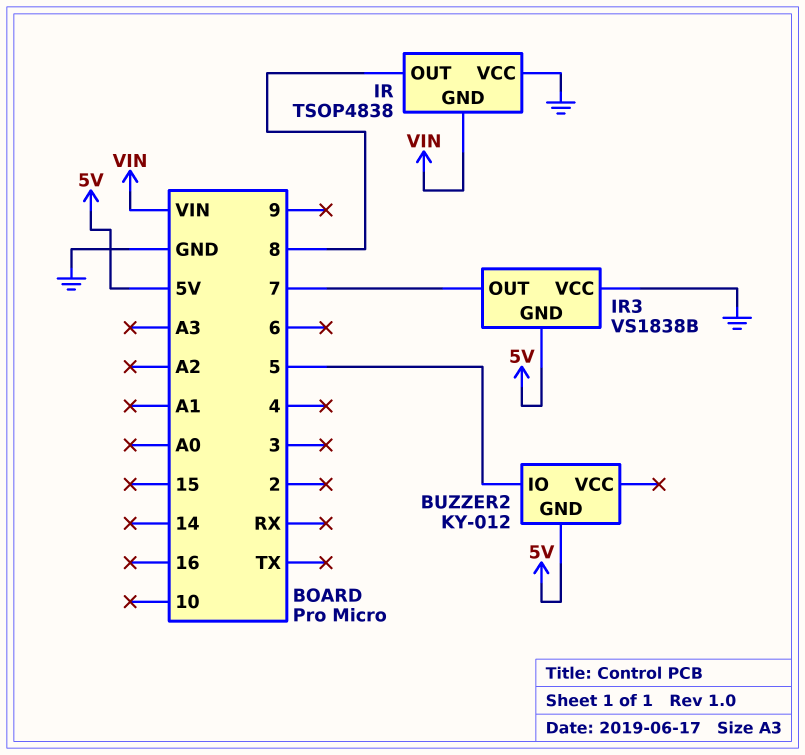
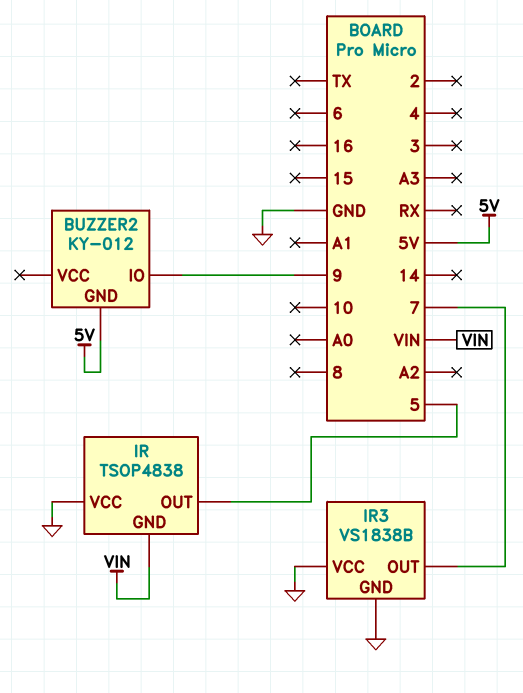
BUZZER2 pin IO: 5 -> 9
IR pin OUT: 8 -> 5
IR3 pin GND: 5V -> GND

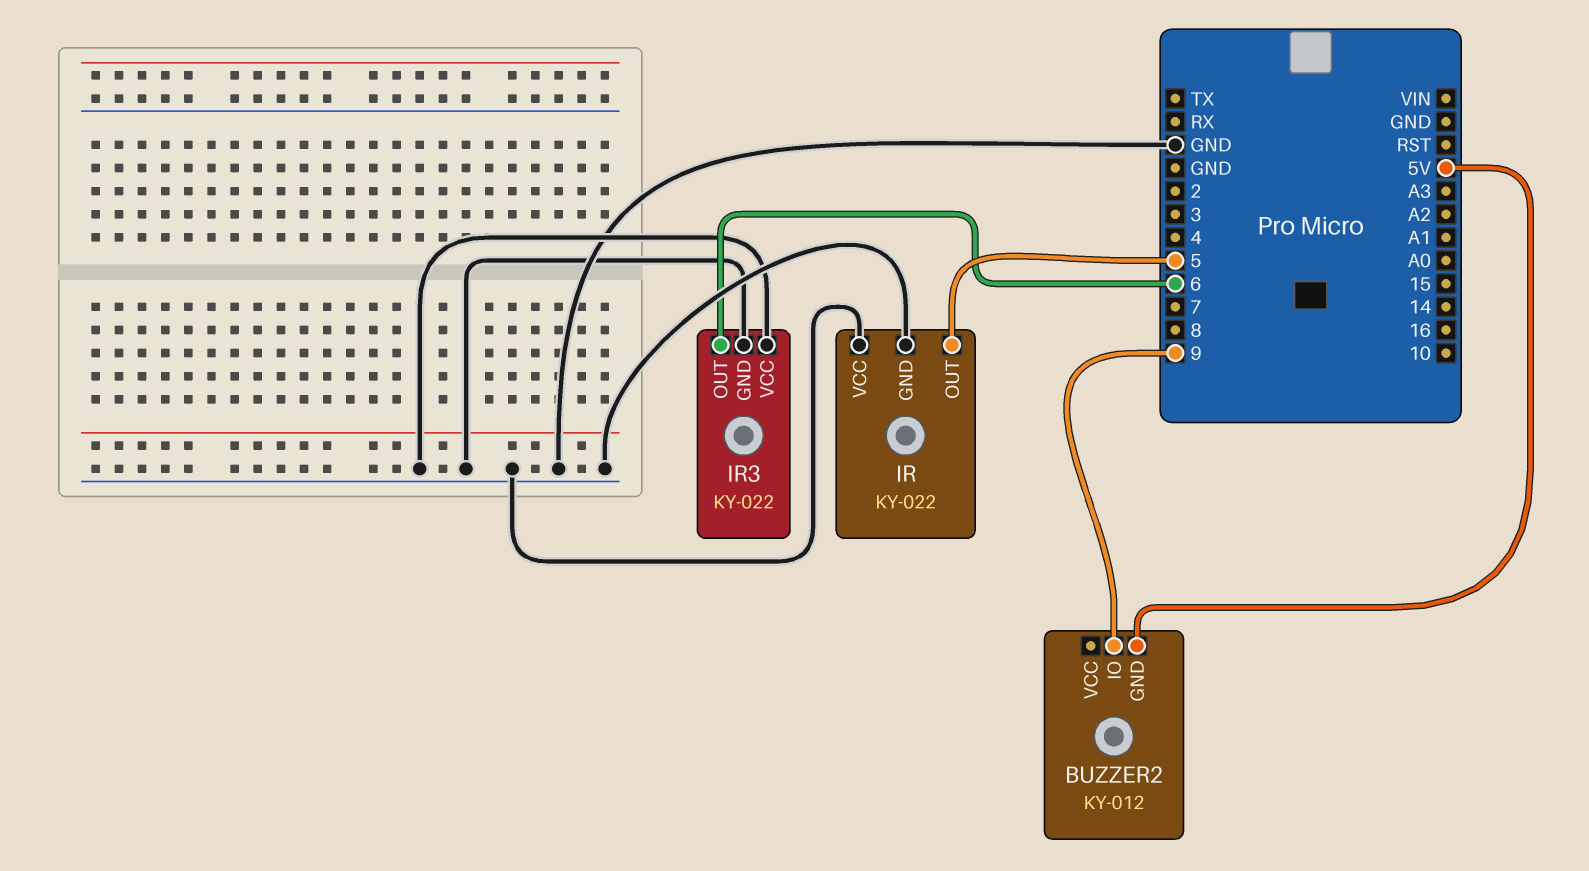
IR: TSOP4838 -> KY-022
IR pin GND: VIN -> GND
IR3: VS1838B -> KY-022
IR3 pin OUT: 7 -> 6

